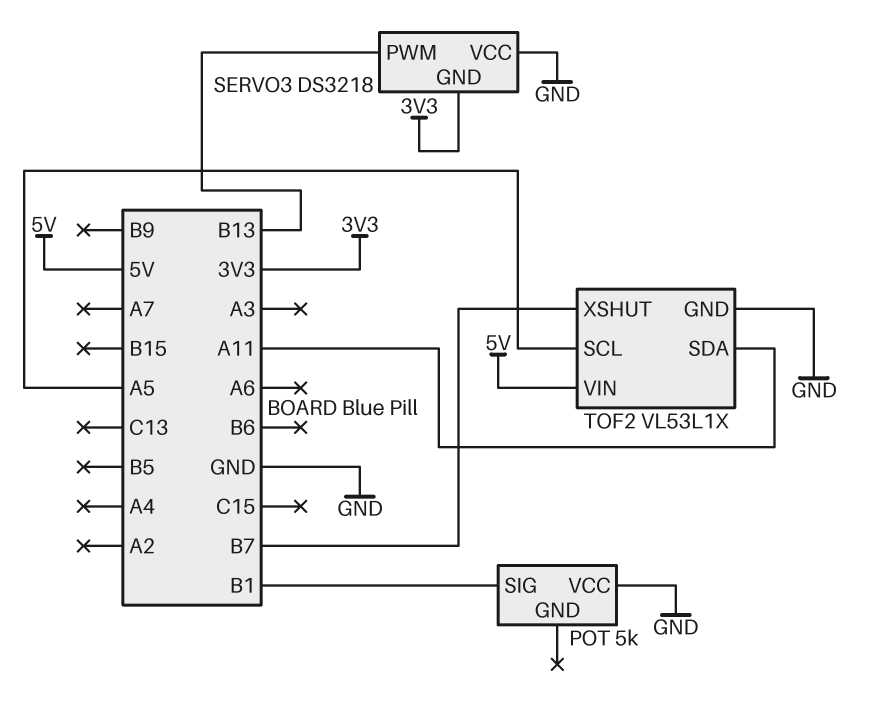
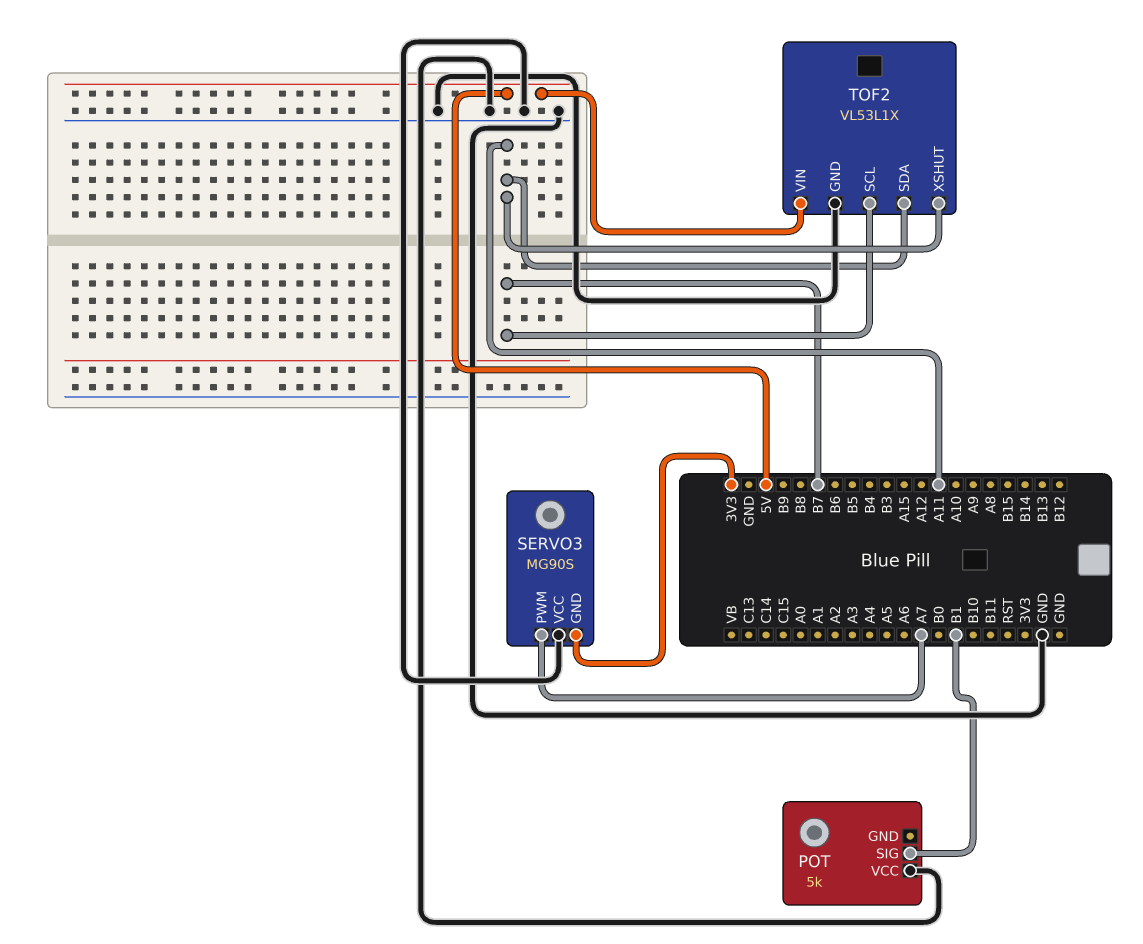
SERVO3: DS3218 -> MG90S
SERVO3 pin PWM: B13 -> A7
TOF2 pin SCL: A5 -> B7
TOF2 pin XSHUT: B7 -> A11

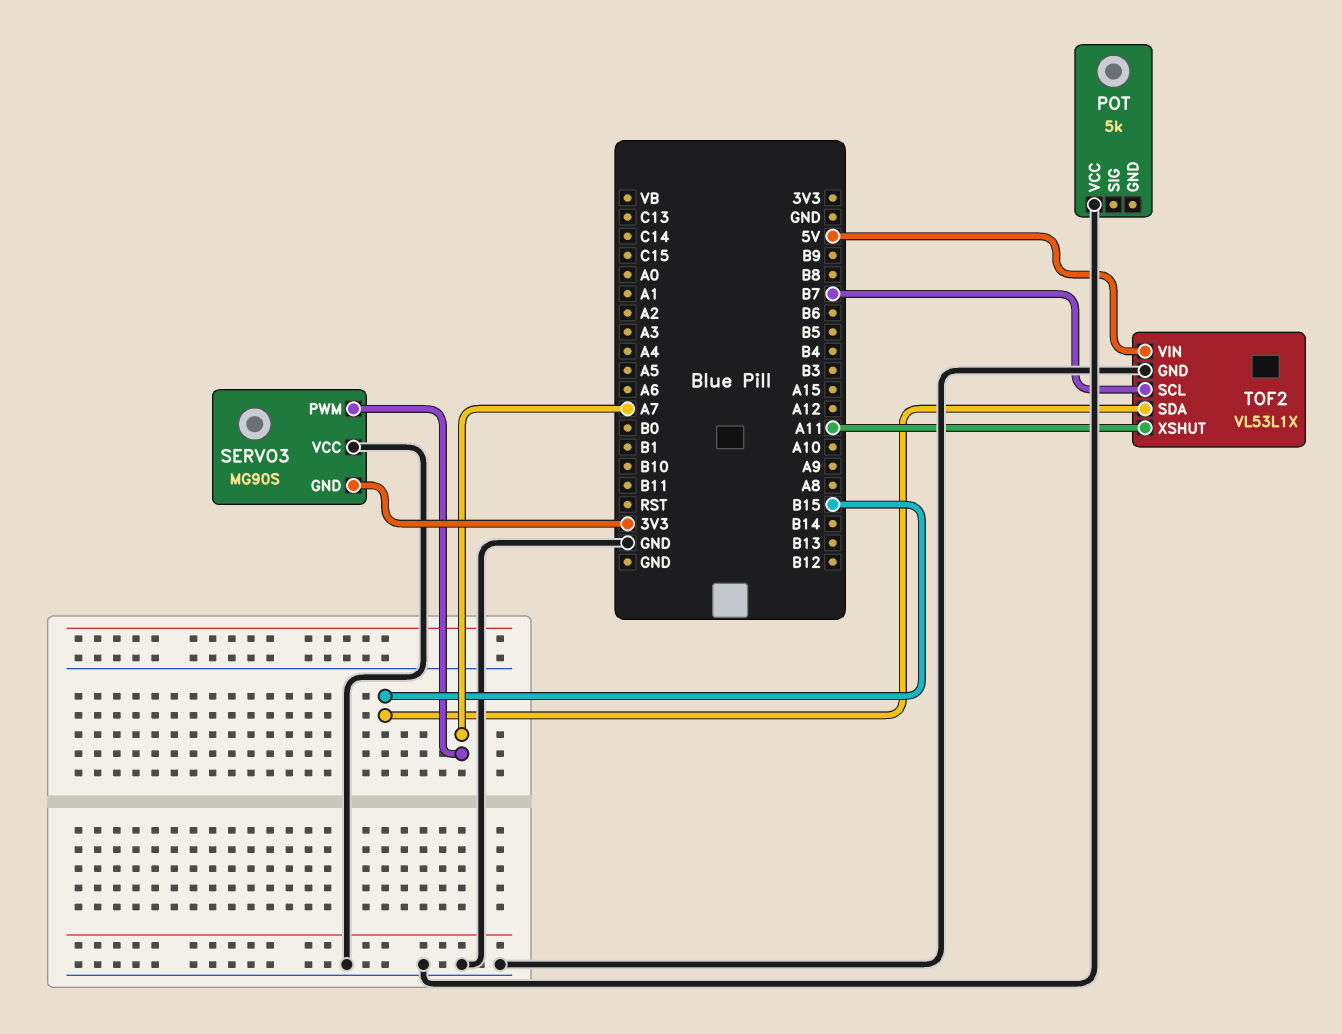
POT pin SIG: B1 -> none
TOF2 pin SDA: A11 -> B15

